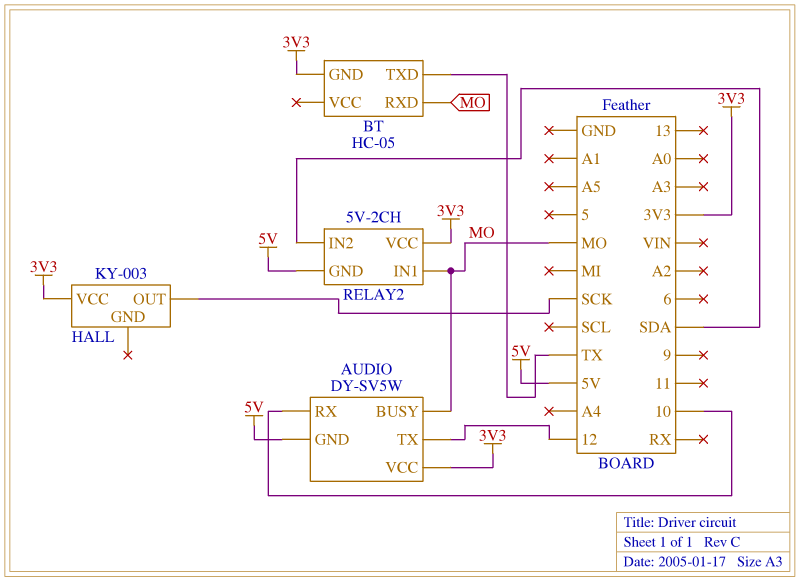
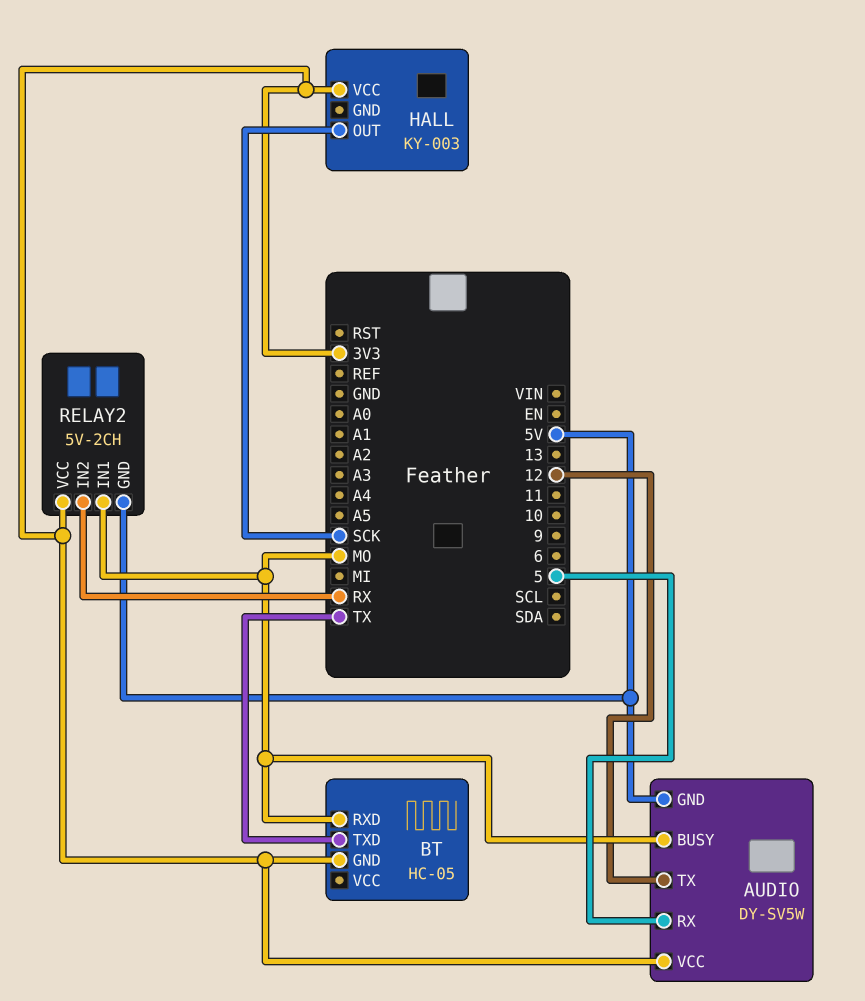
AUDIO pin RX: 10 -> 5
RELAY2 pin IN2: SDA -> RX

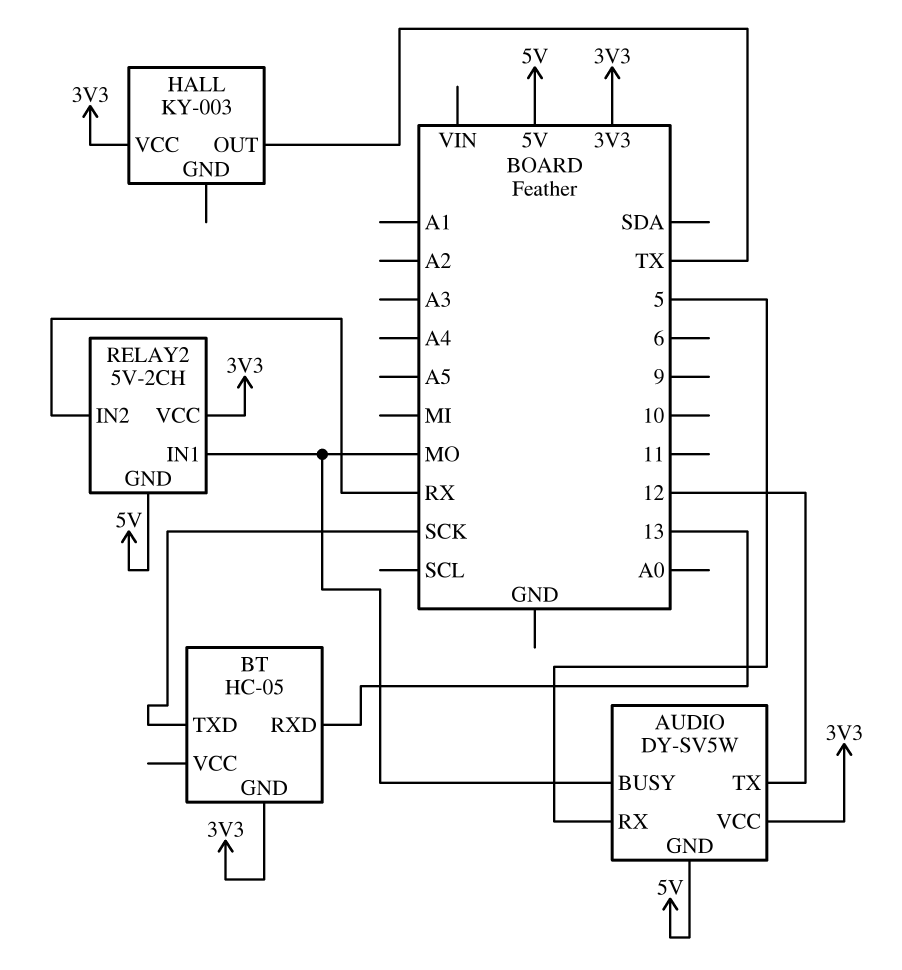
BT pin RXD: MO -> 13
BT pin TXD: TX -> SCK
HALL pin OUT: SCK -> TX

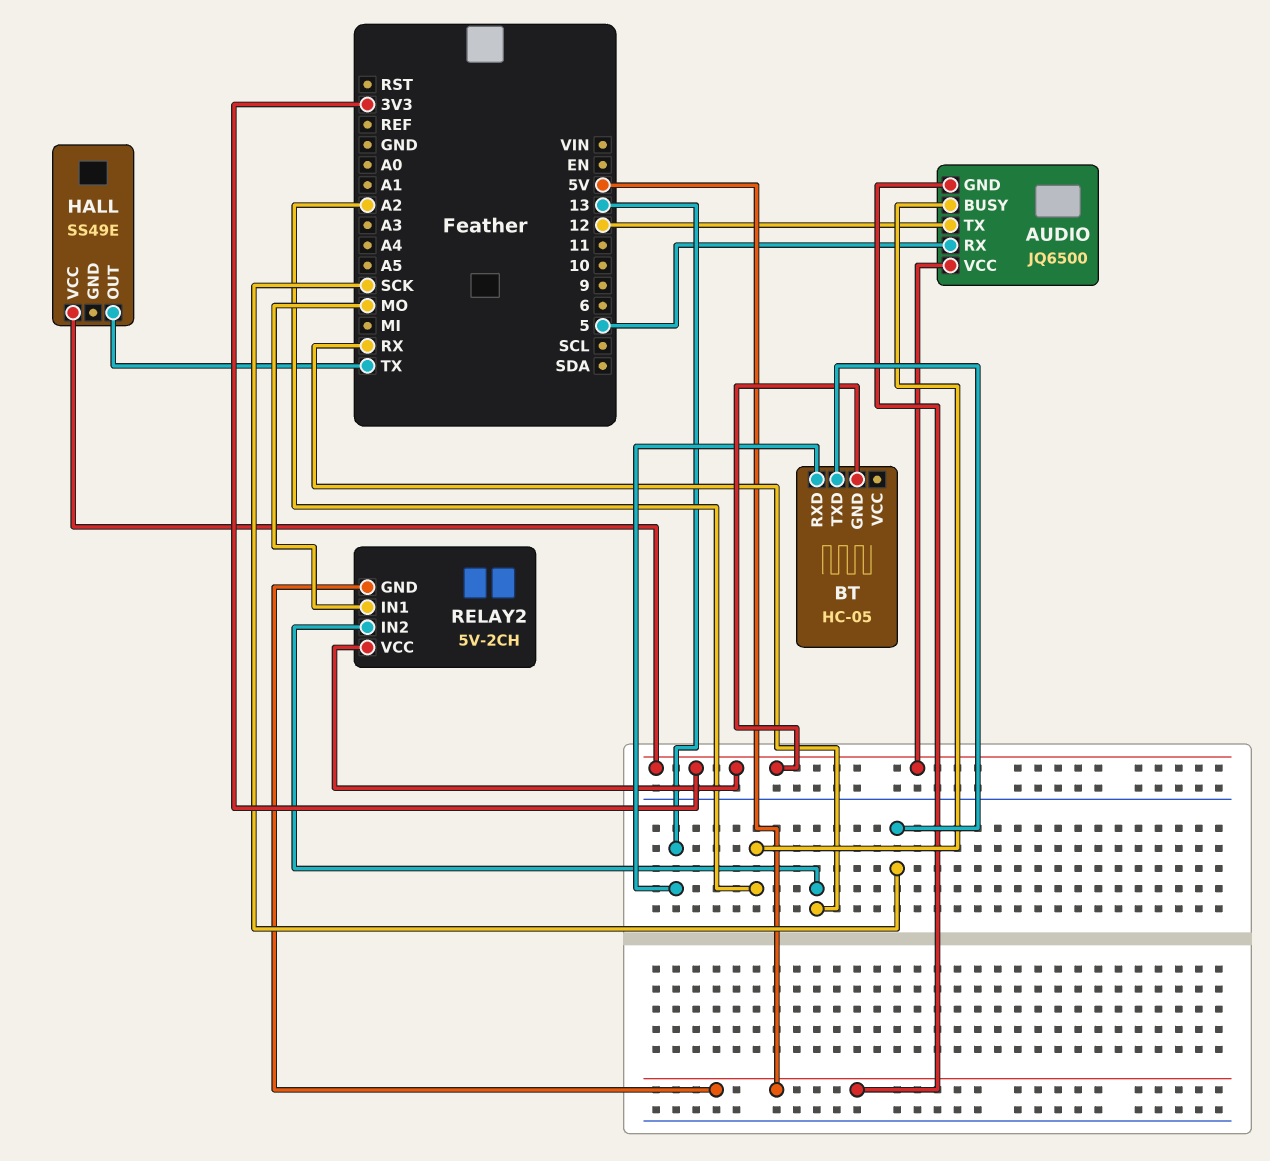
AUDIO: DY-SV5W -> JQ6500
AUDIO pin BUSY: MO -> A2
HALL: KY-003 -> SS49E

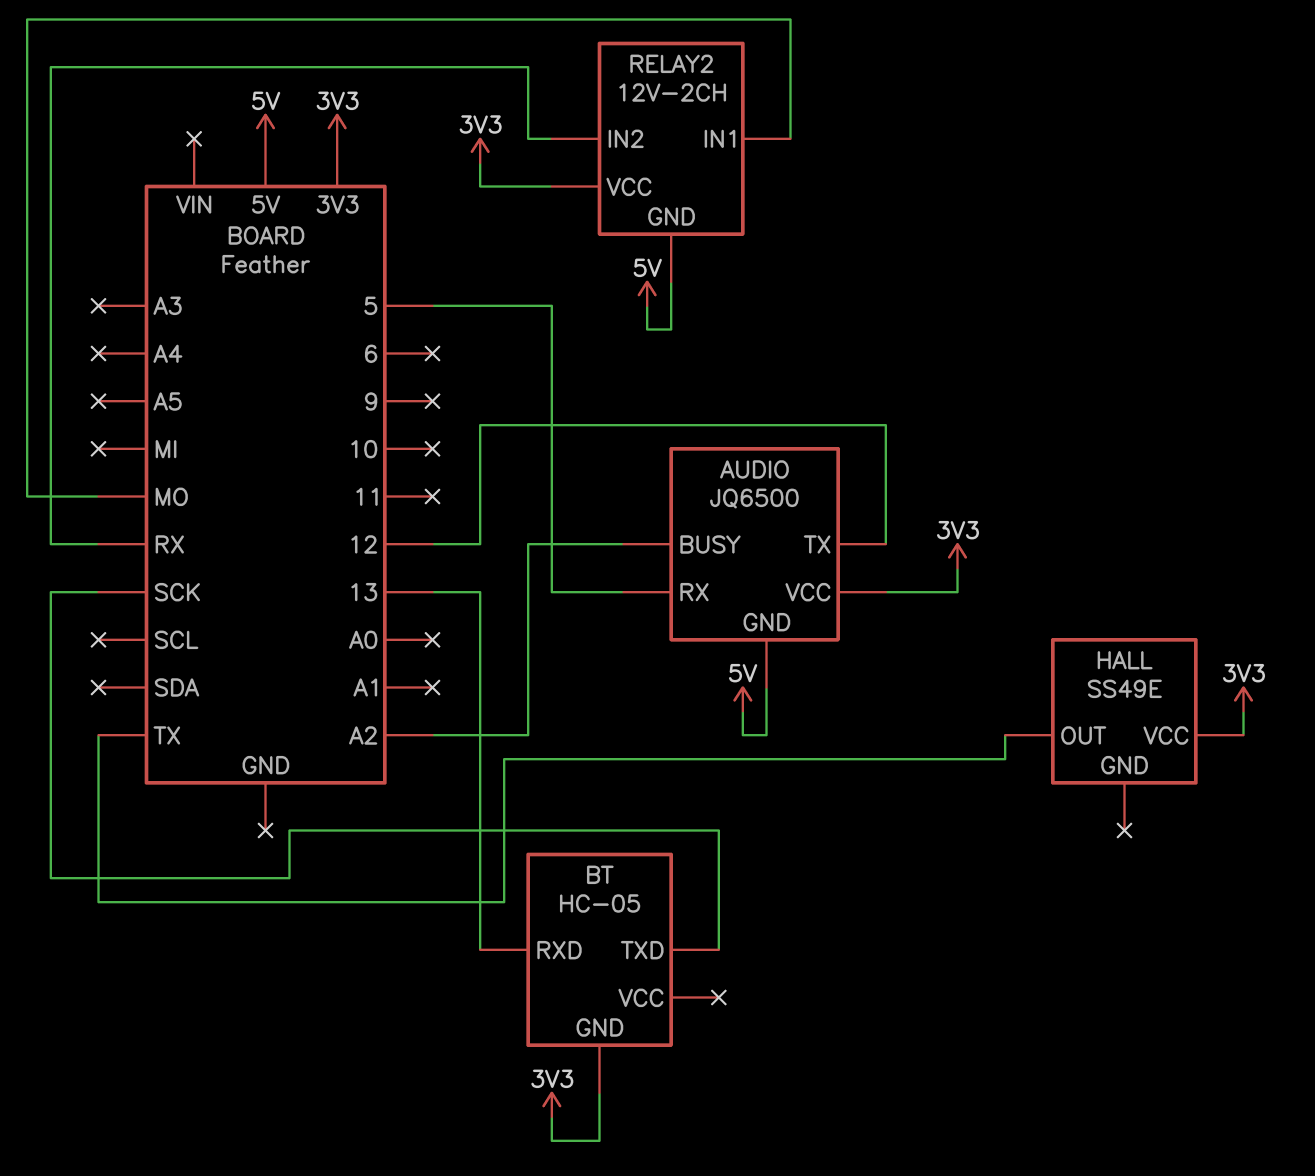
RELAY2: 5V-2CH -> 12V-2CH

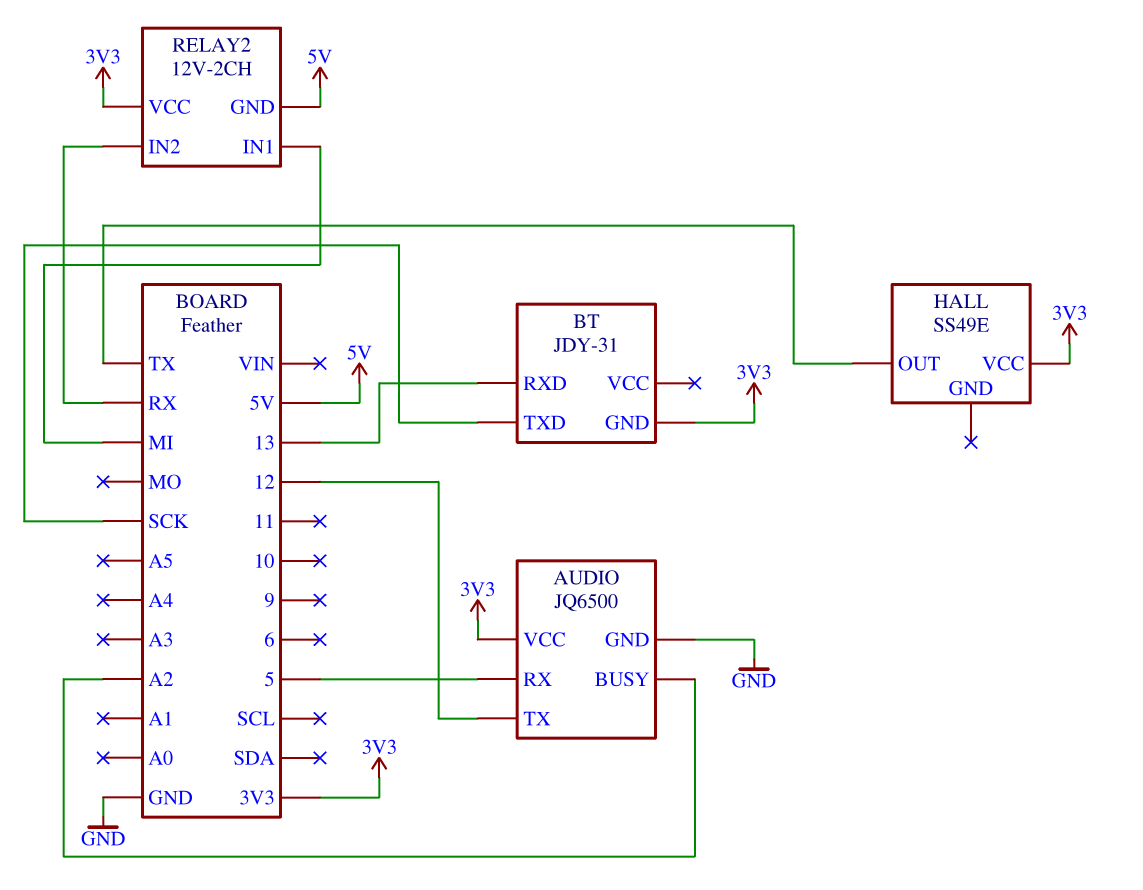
AUDIO pin GND: 5V -> GND
BT: HC-05 -> JDY-31
RELAY2 pin IN1: MO -> MI

